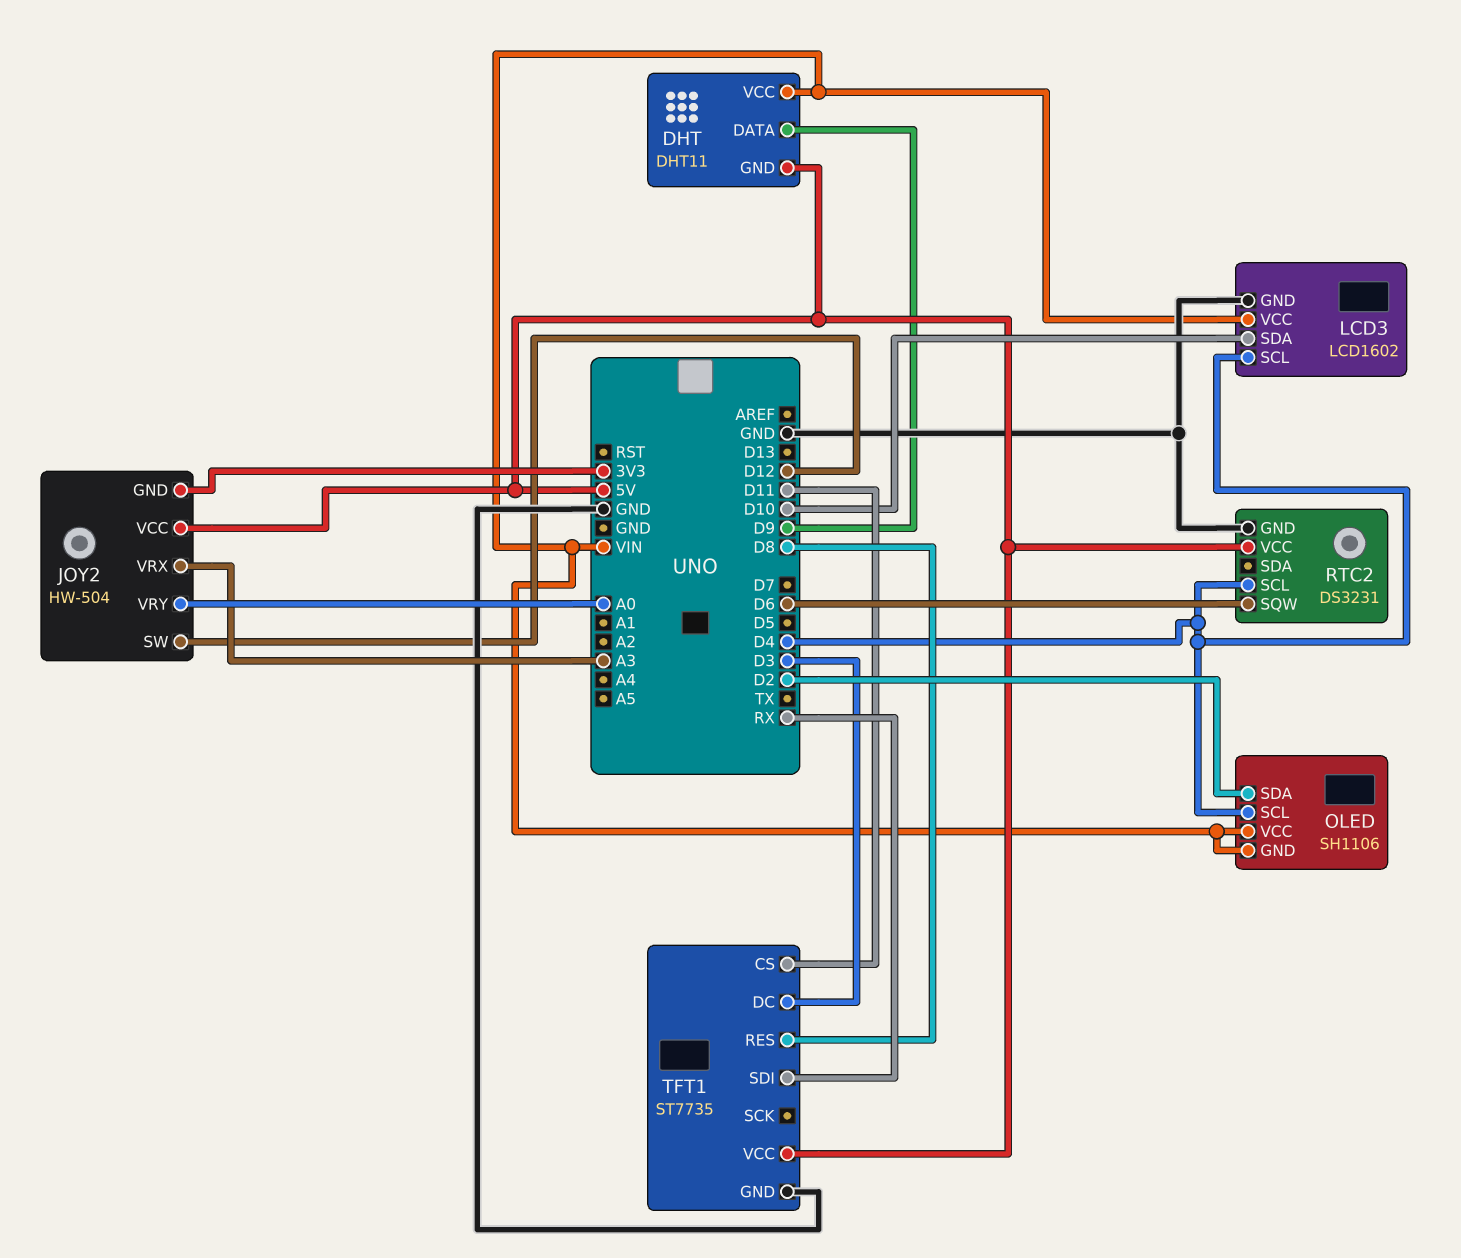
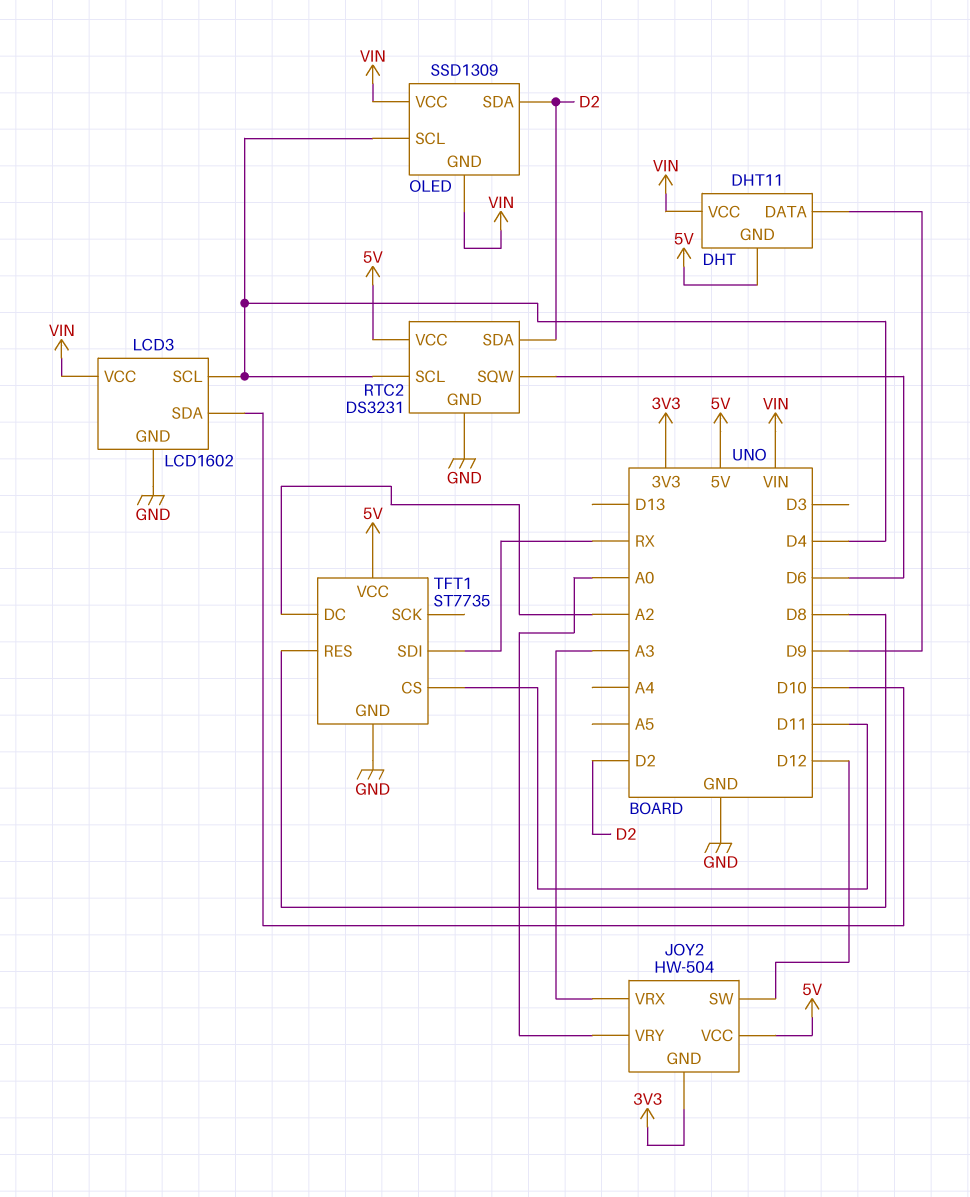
OLED: SH1106 -> SSD1309
RTC2 pin SDA: none -> D2
TFT1 pin DC: D3 -> A2

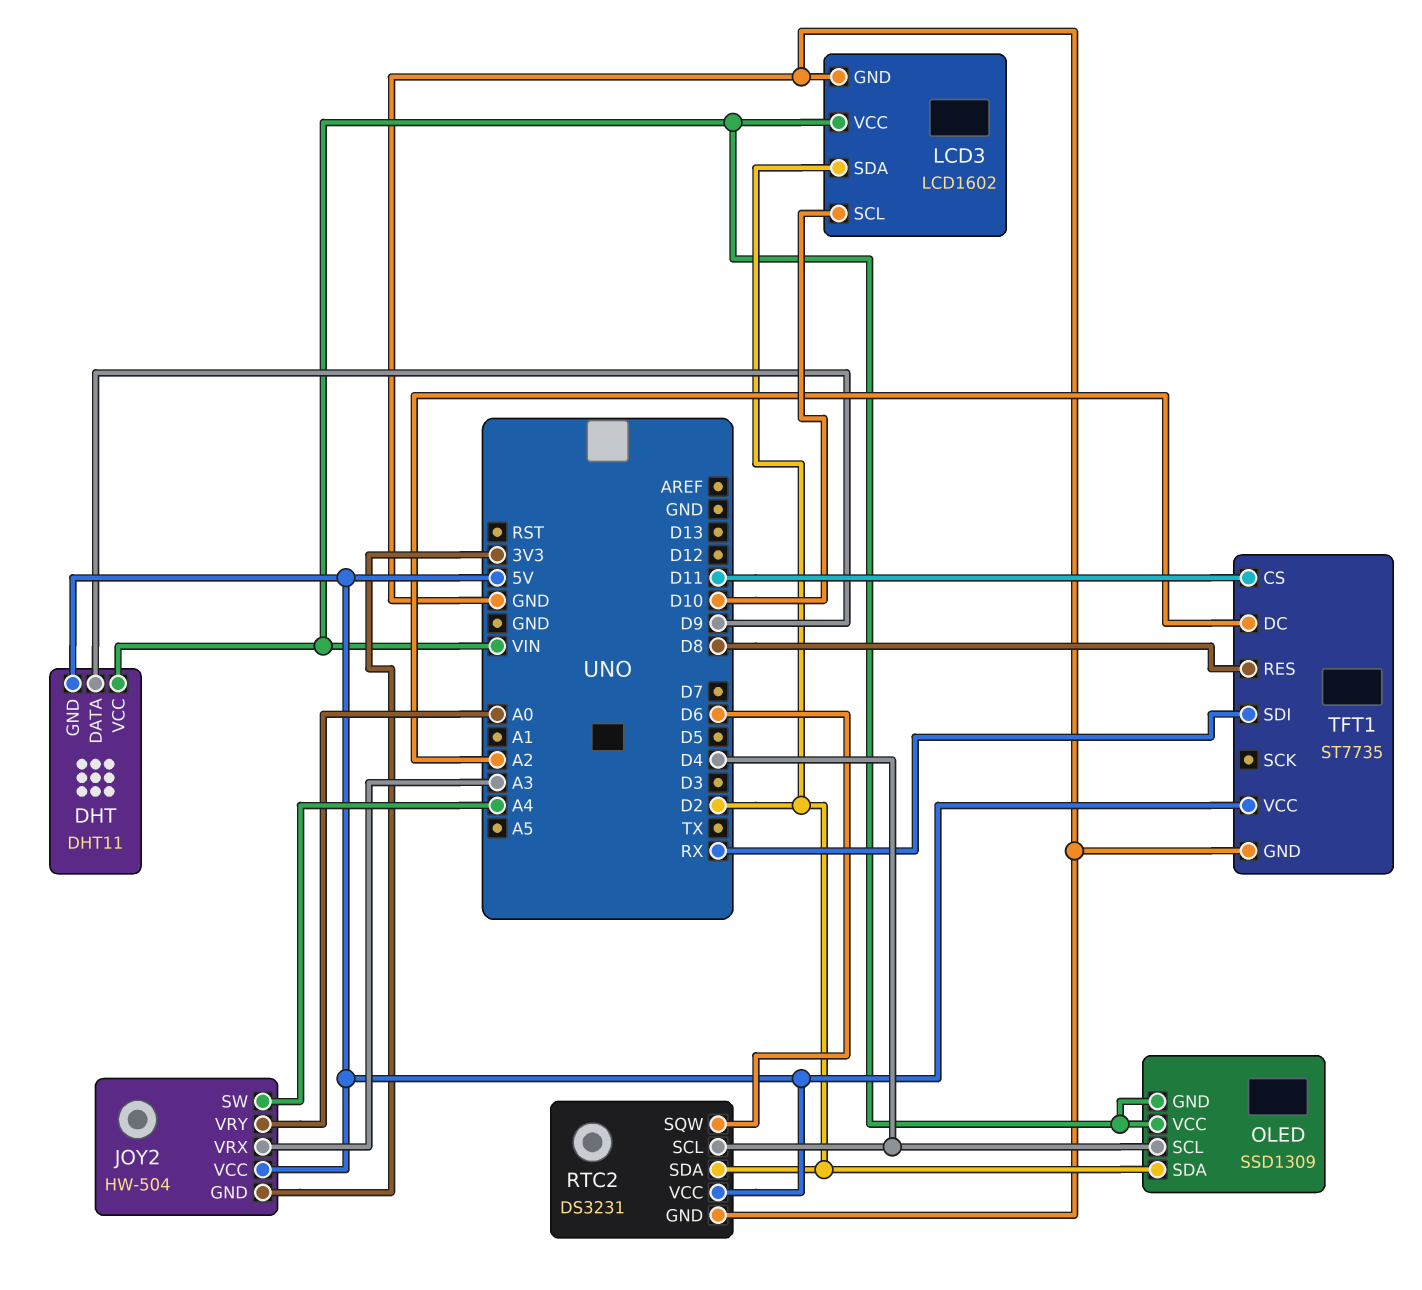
JOY2 pin SW: D12 -> A4
LCD3 pin SCL: D4 -> D10
LCD3 pin SDA: D10 -> D2

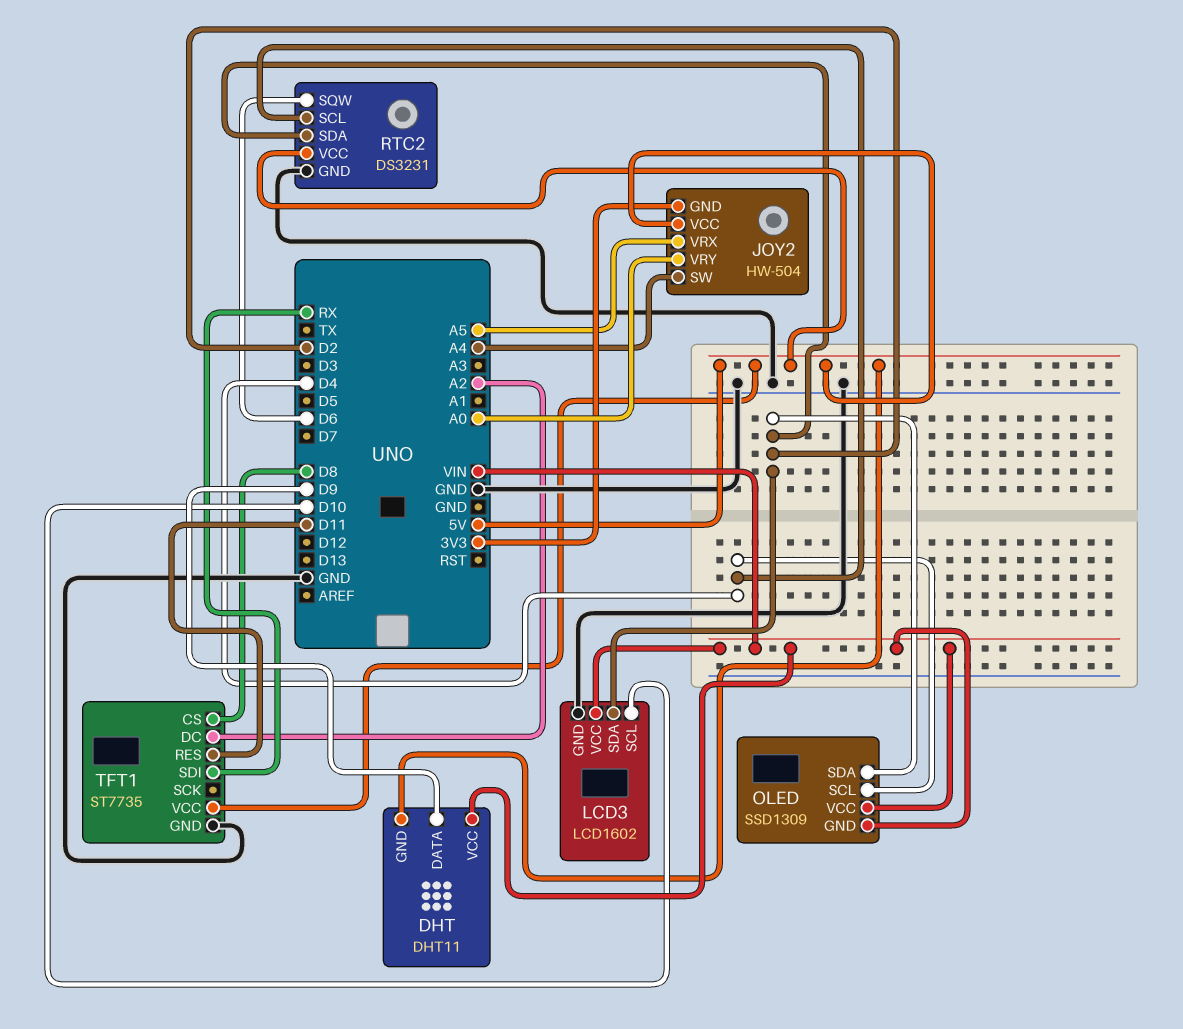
JOY2 pin VRX: A3 -> A5
TFT1 pin CS: D11 -> D8
TFT1 pin RES: D8 -> D11

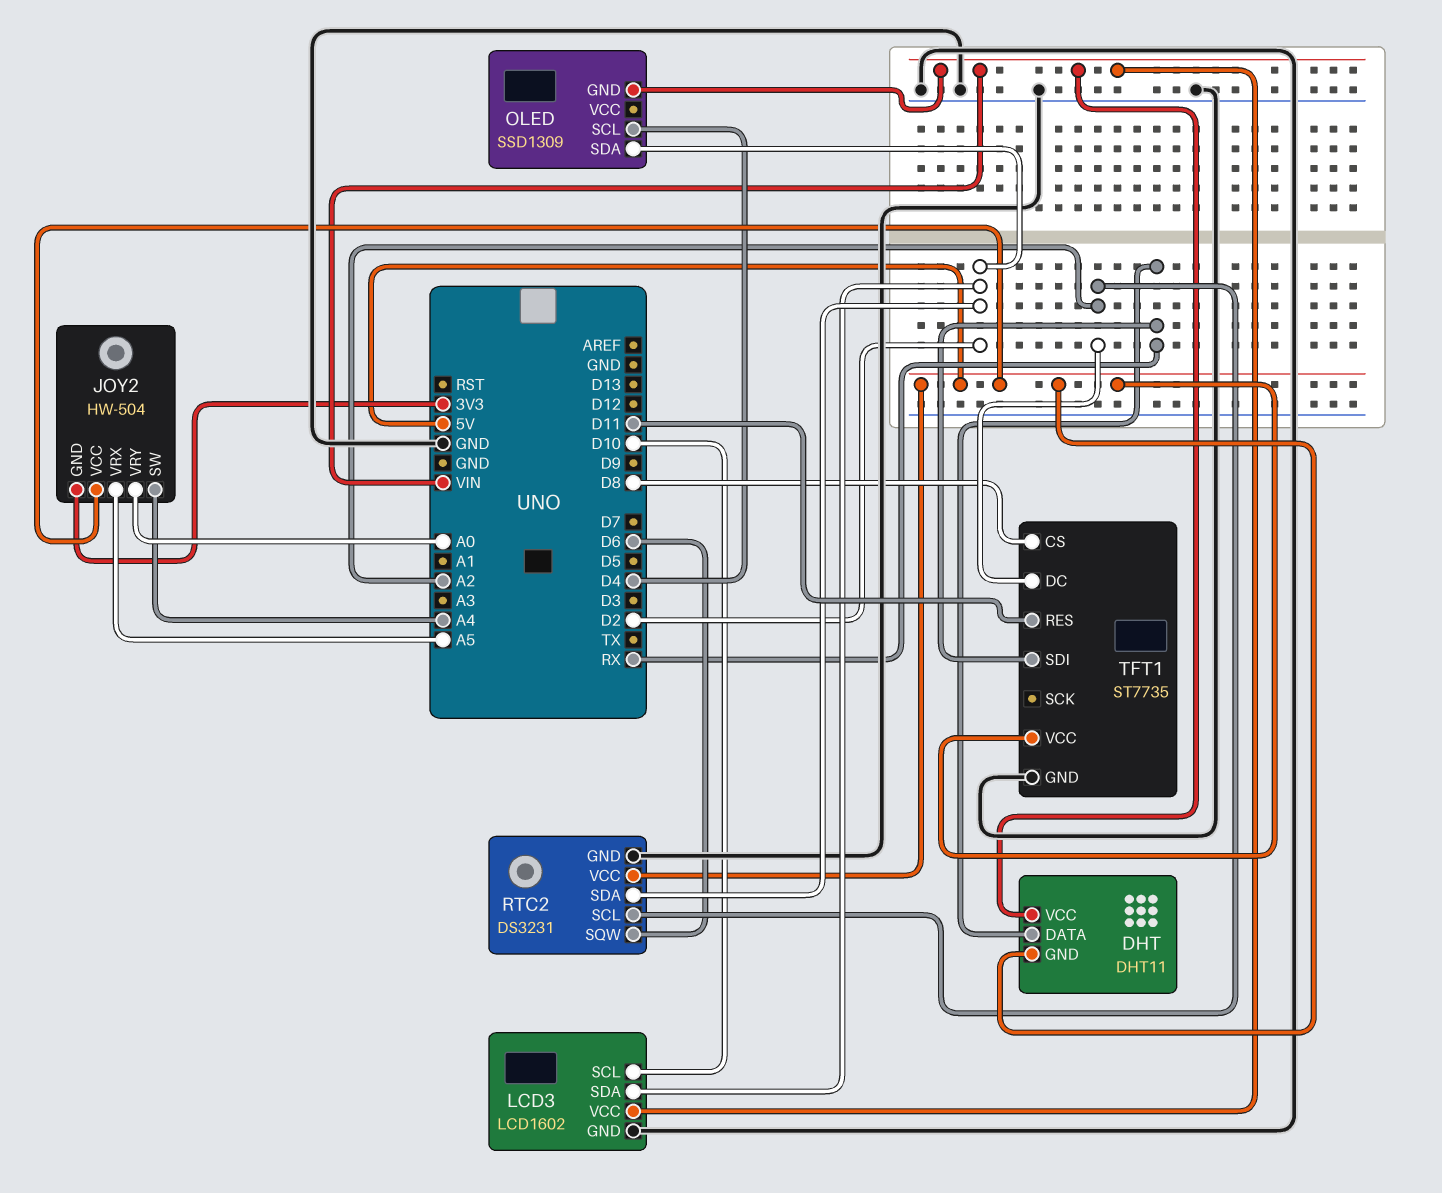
DHT pin DATA: D9 -> RX
OLED pin VCC: VIN -> none
RTC2 pin SCL: D4 -> A2

